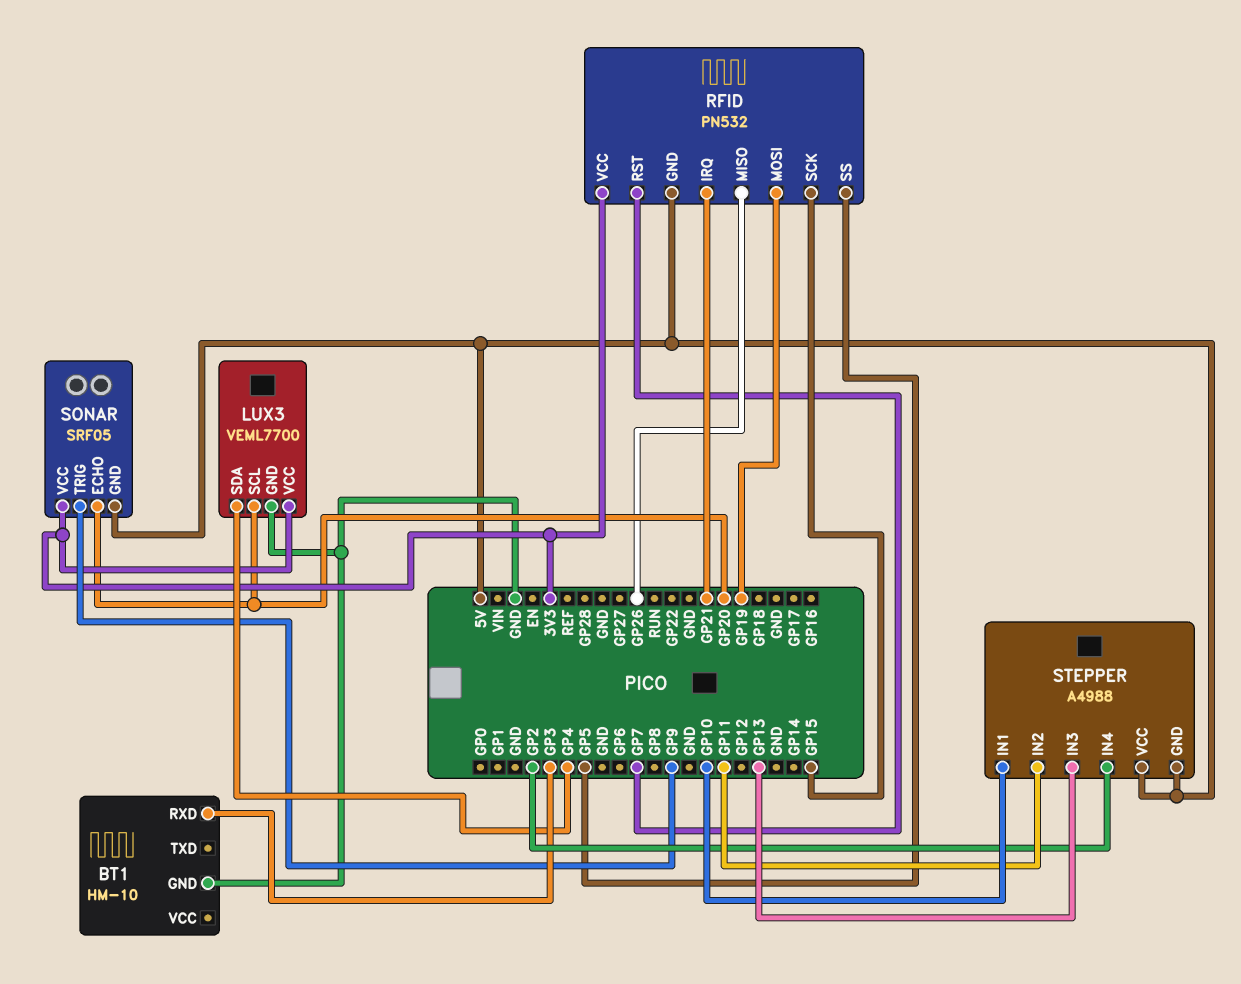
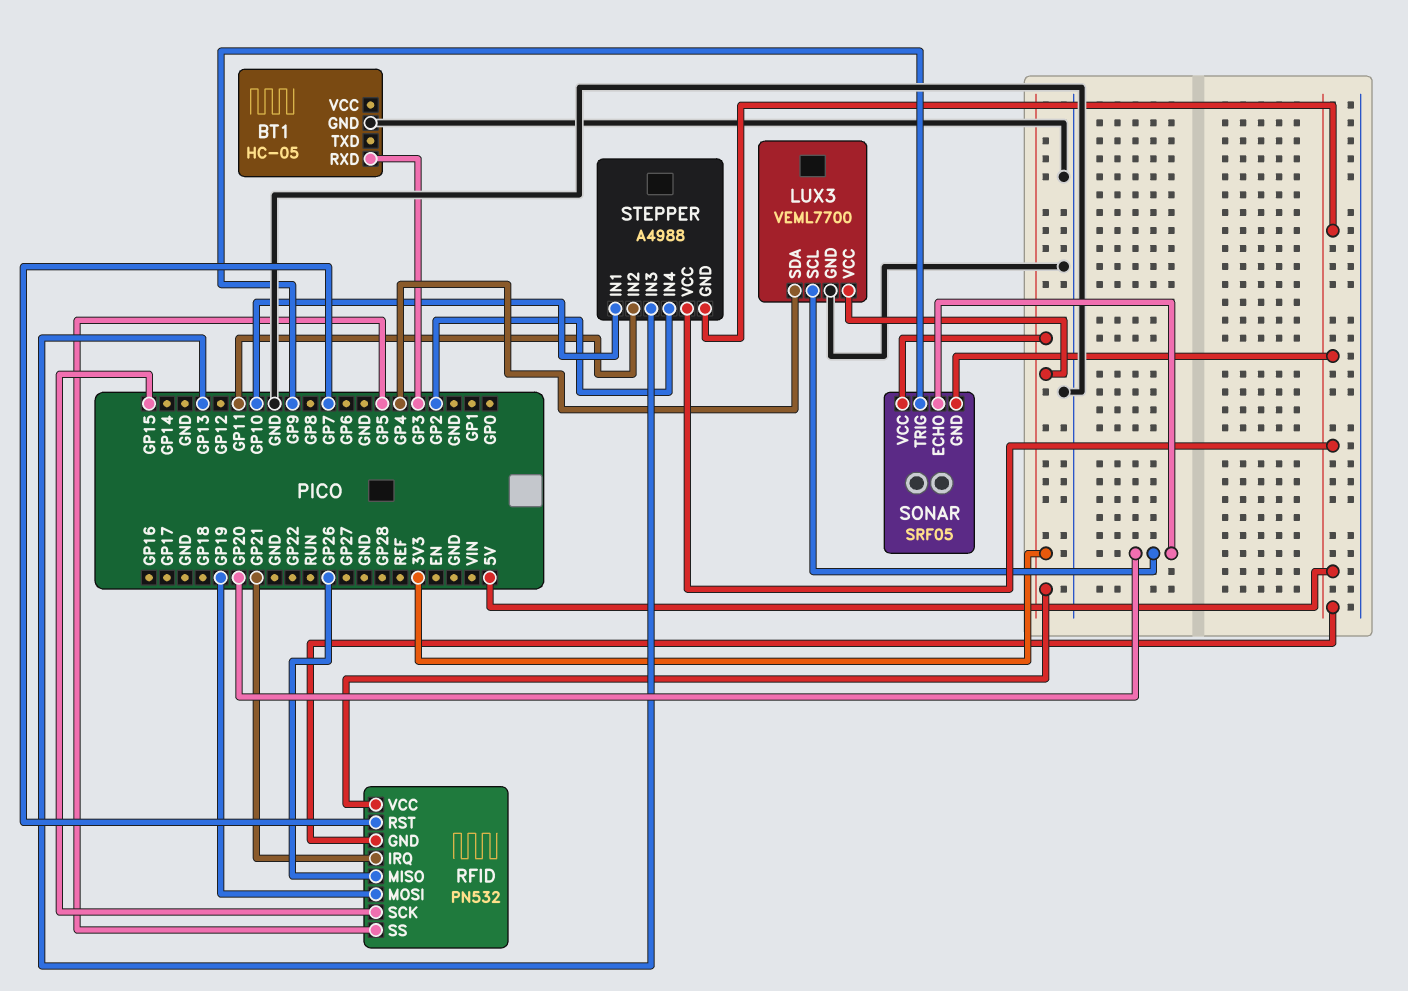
BT1: HM-10 -> HC-05

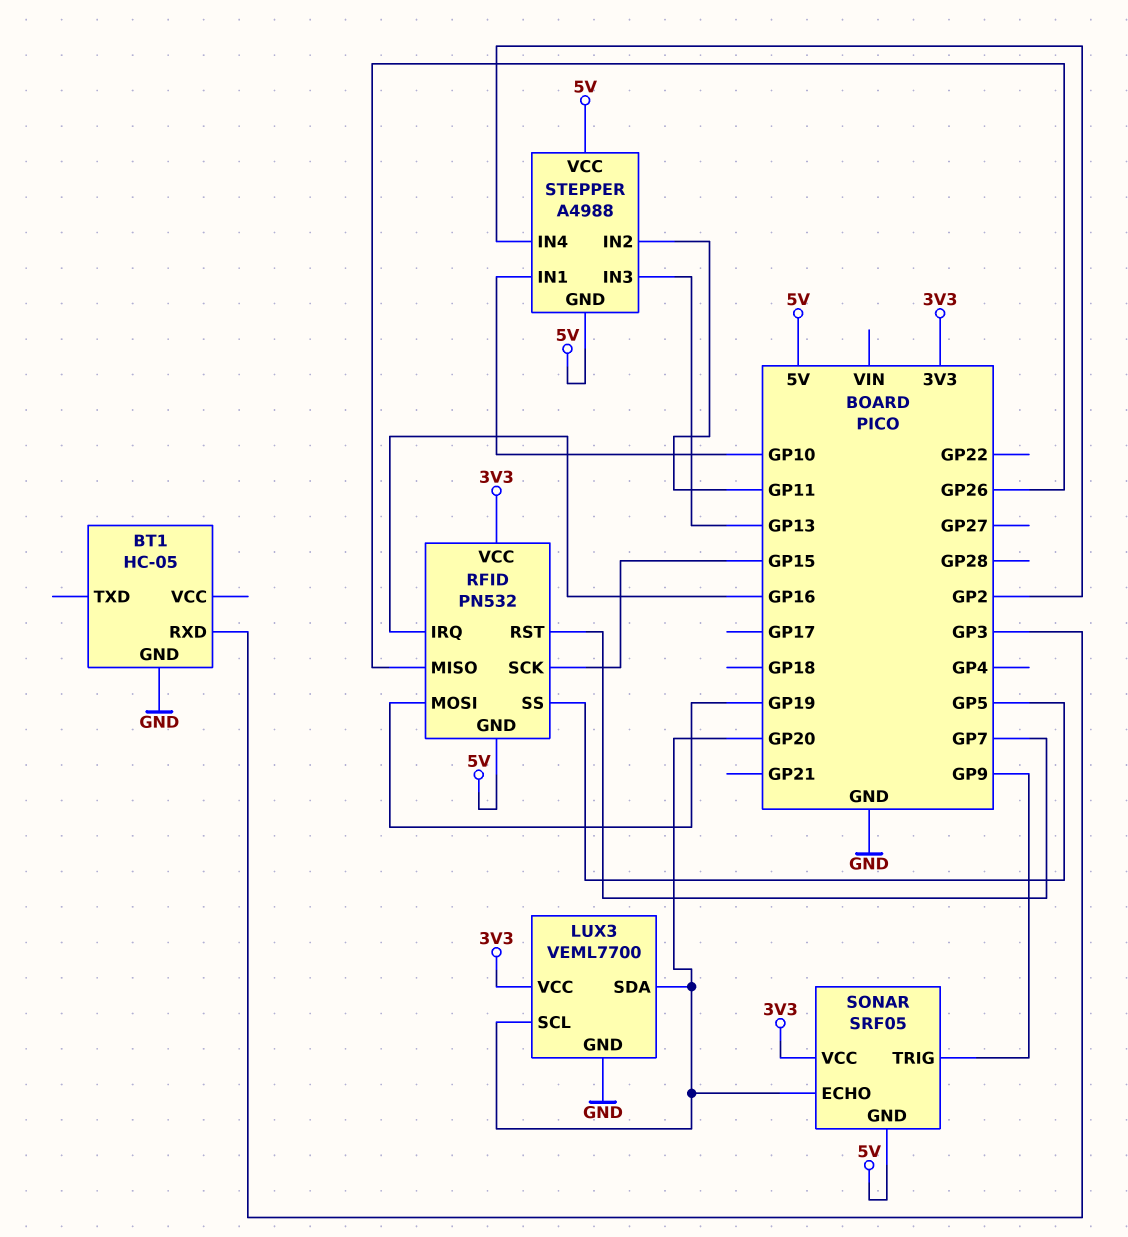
LUX3 pin SDA: GP4 -> GP20
RFID pin IRQ: GP21 -> GP16

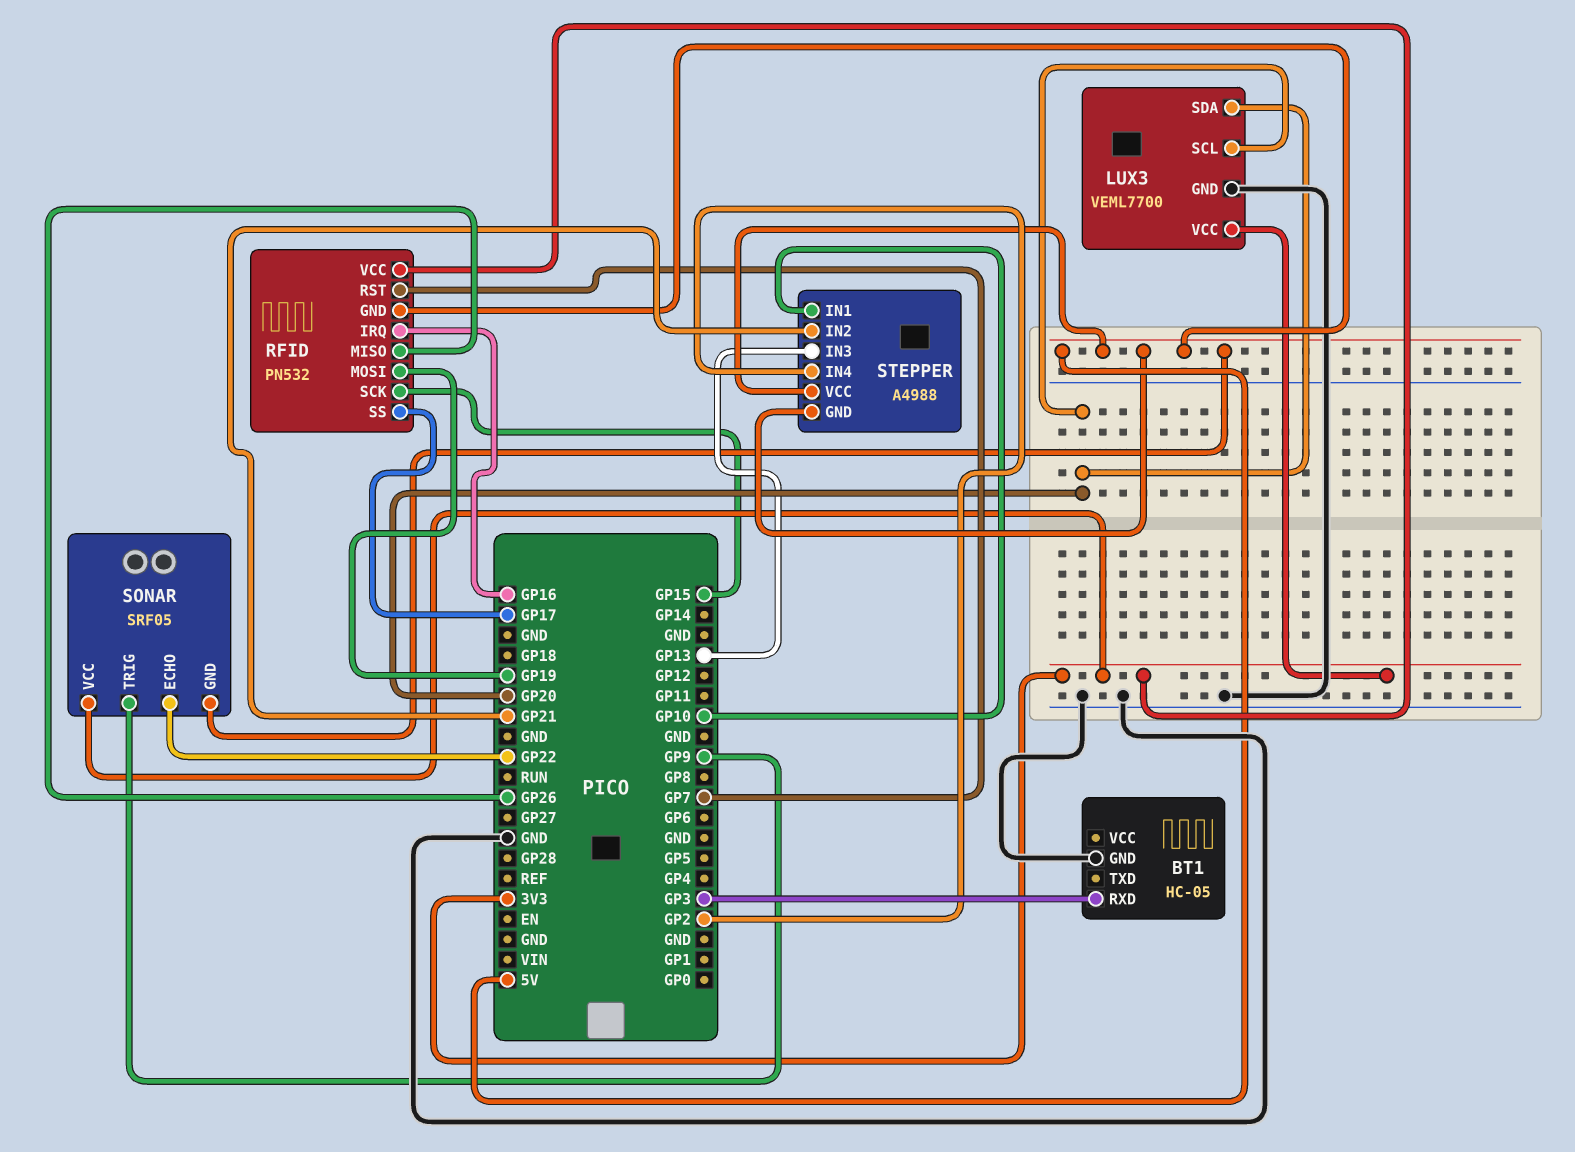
RFID pin SS: GP5 -> GP17
SONAR pin ECHO: GP20 -> GP22
STEPPER pin IN2: GP11 -> GP21

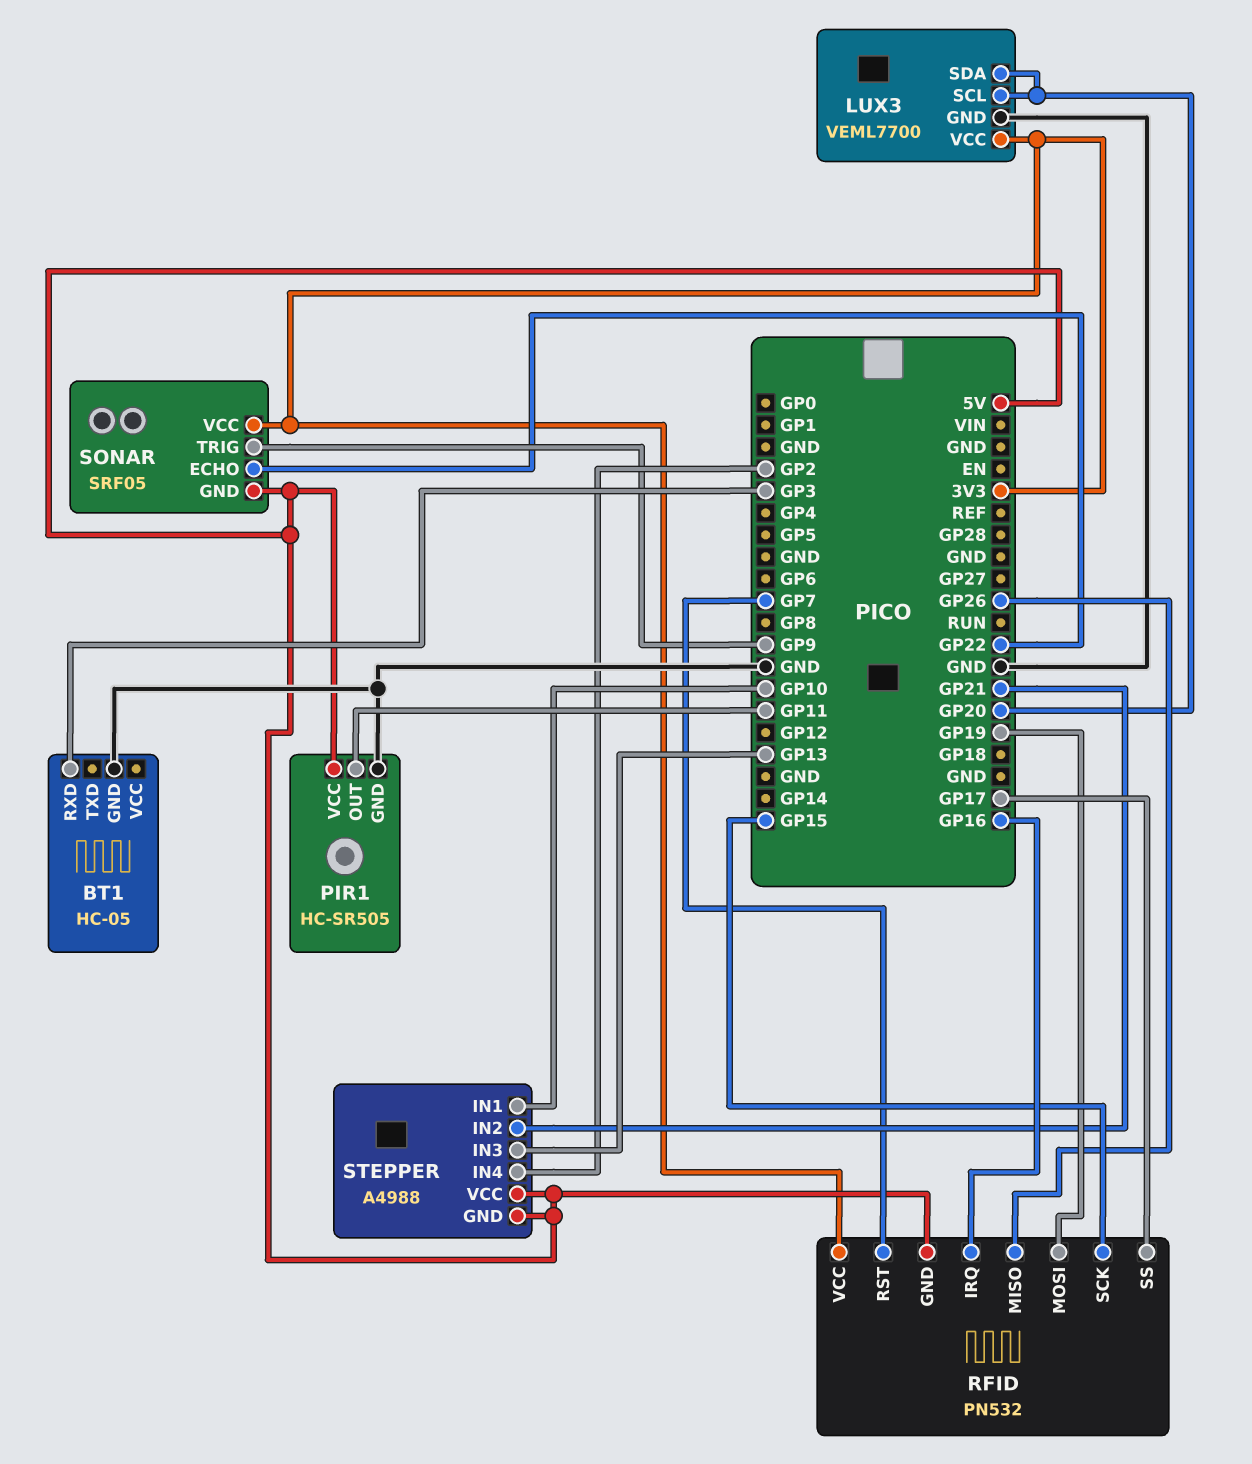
PIR1: none -> HC-SR505
PIR1 pin GND: none -> GND
PIR1 pin OUT: none -> GP11
PIR1 pin VCC: none -> 5V

